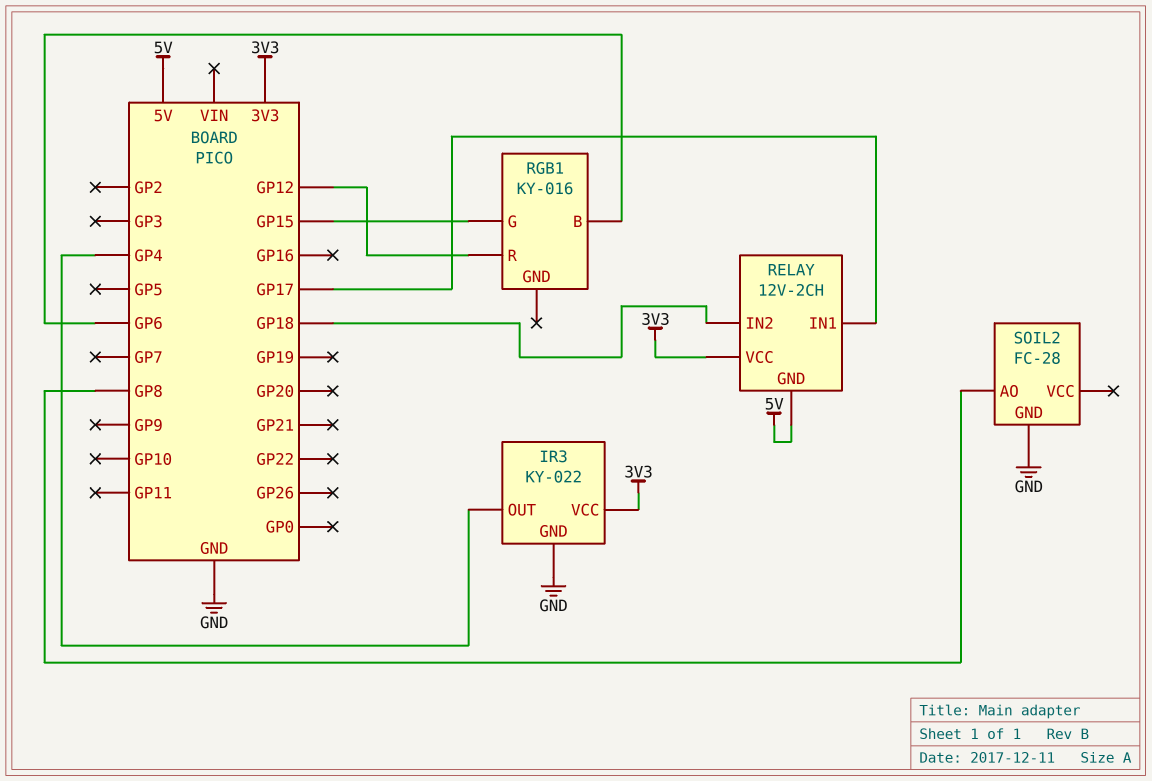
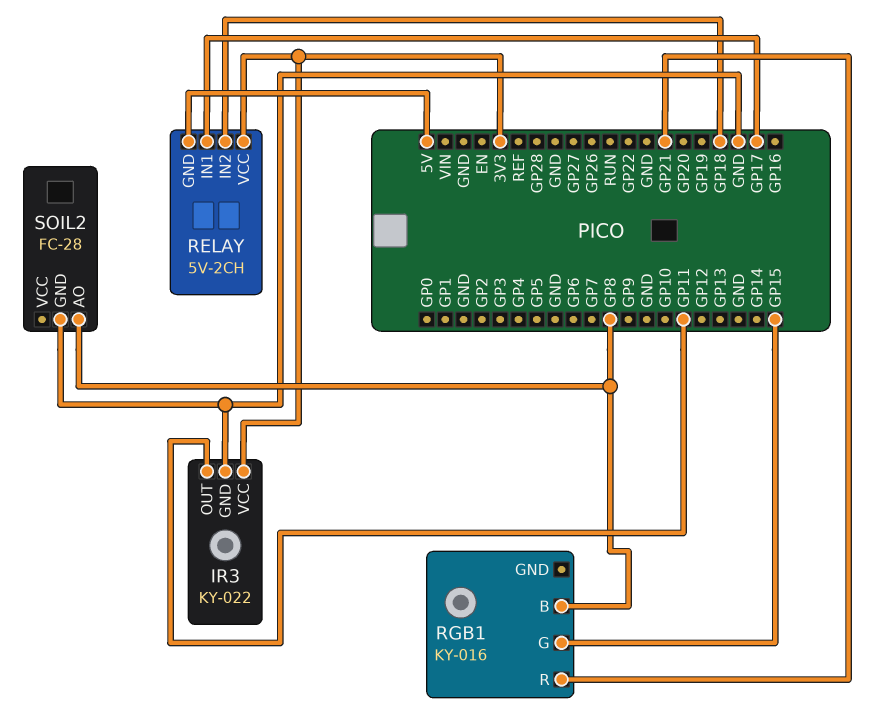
IR3 pin OUT: GP4 -> GP11
RELAY: 12V-2CH -> 5V-2CH
RGB1 pin B: GP6 -> GP8
RGB1 pin R: GP12 -> GP21

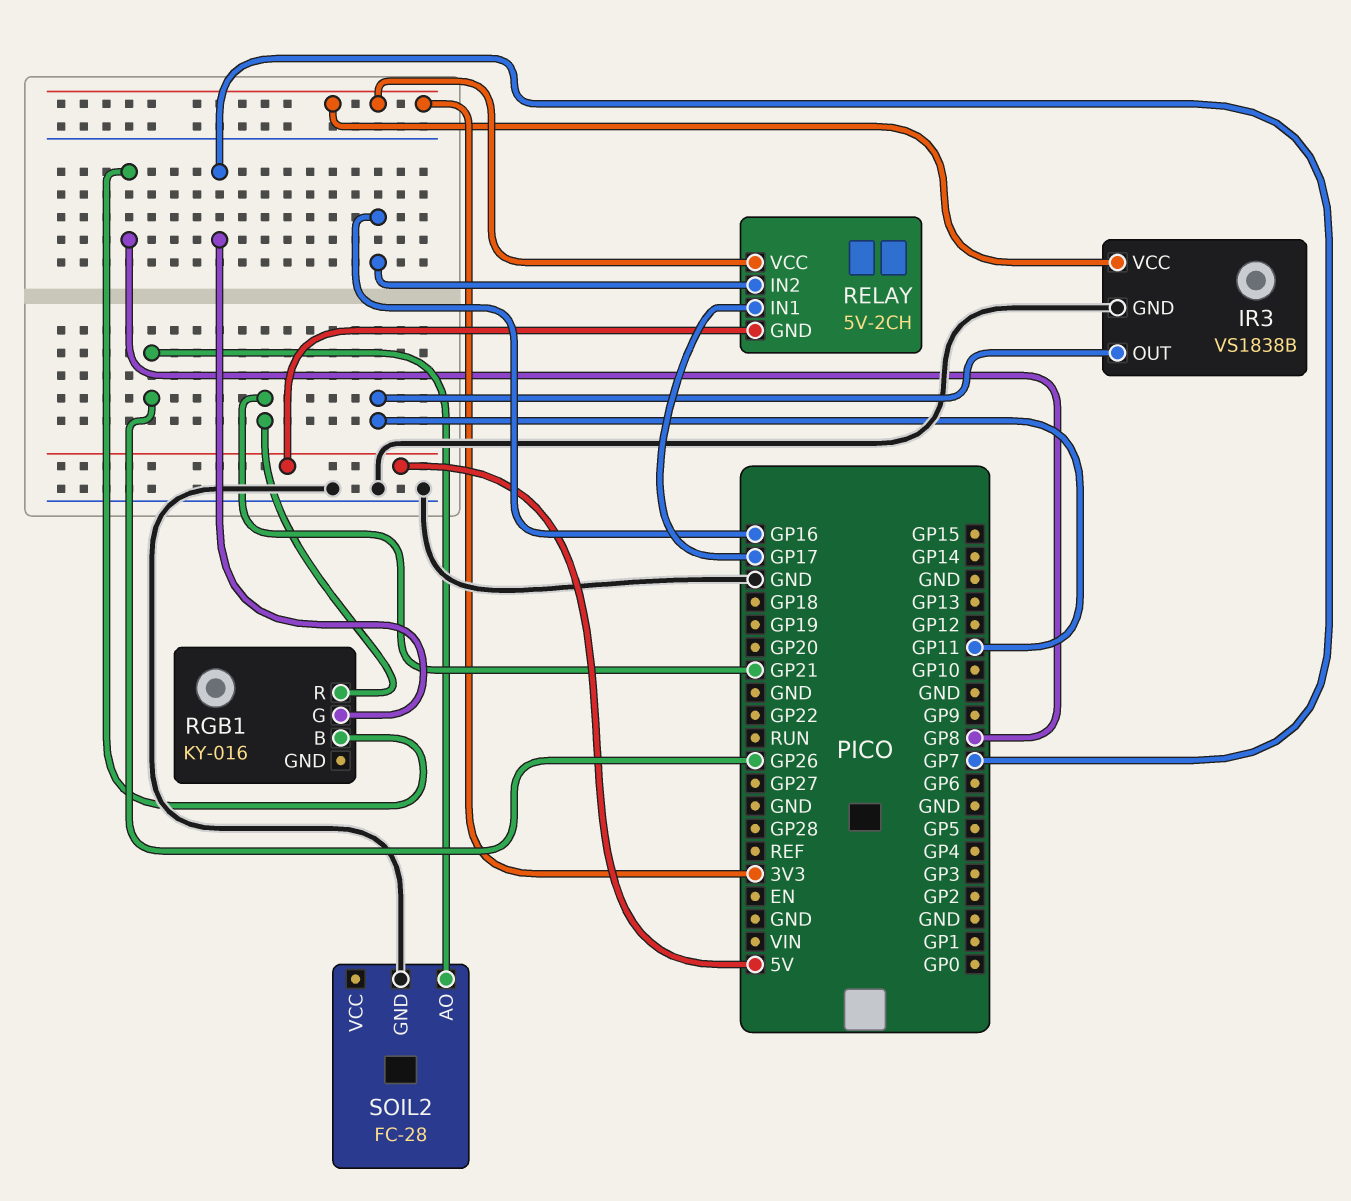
IR3: KY-022 -> VS1838B
RELAY pin IN2: GP18 -> GP16
RGB1 pin G: GP15 -> GP7
SOIL2 pin AO: GP8 -> GP26

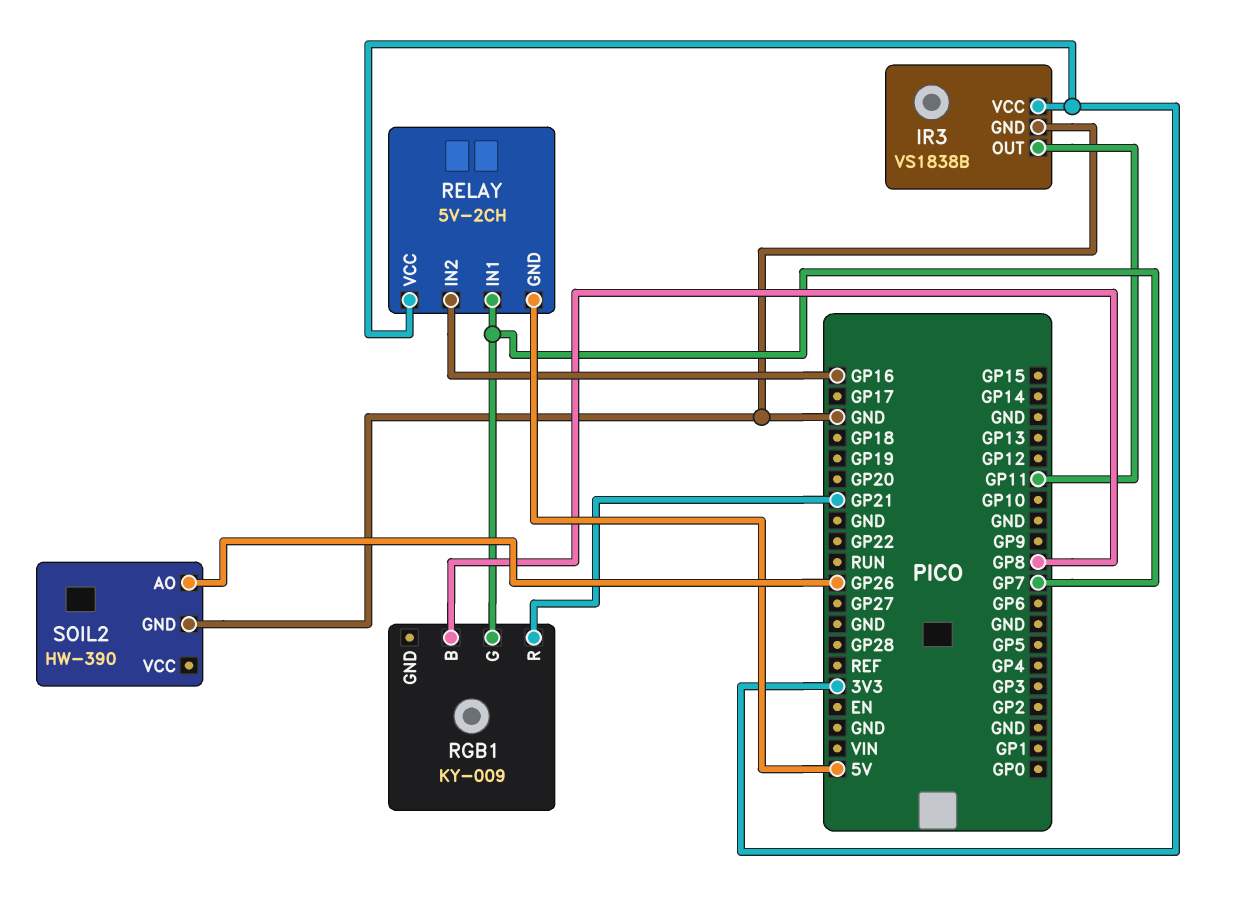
RELAY pin IN1: GP17 -> GP7
RGB1: KY-016 -> KY-009
SOIL2: FC-28 -> HW-390

